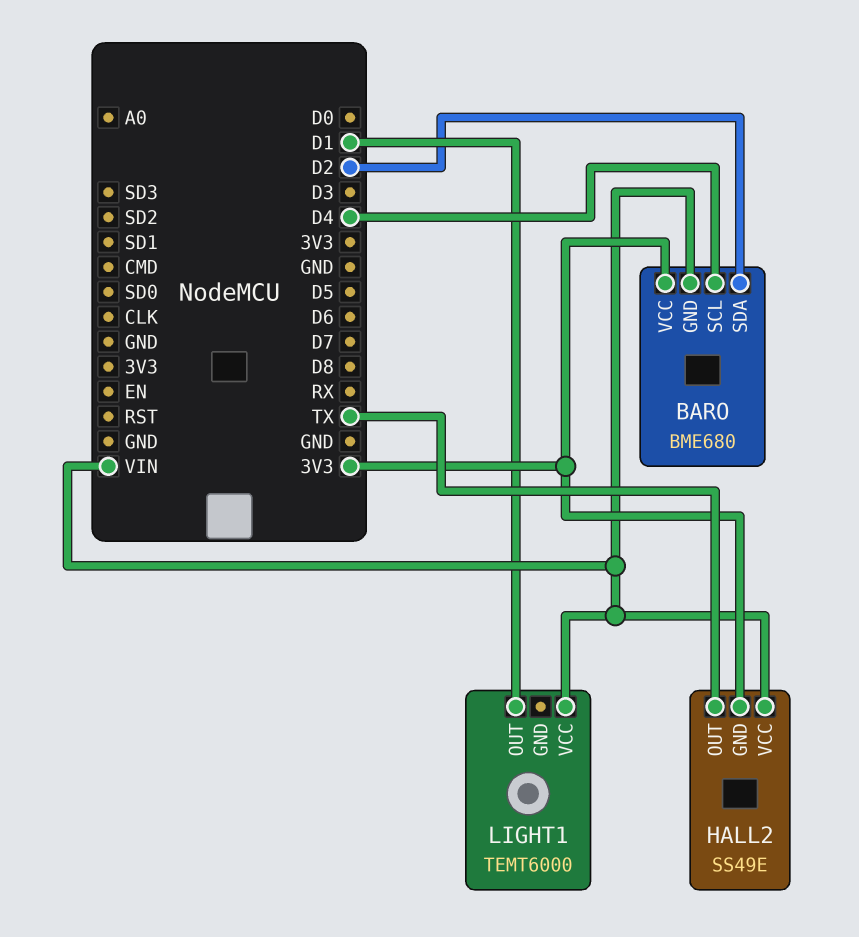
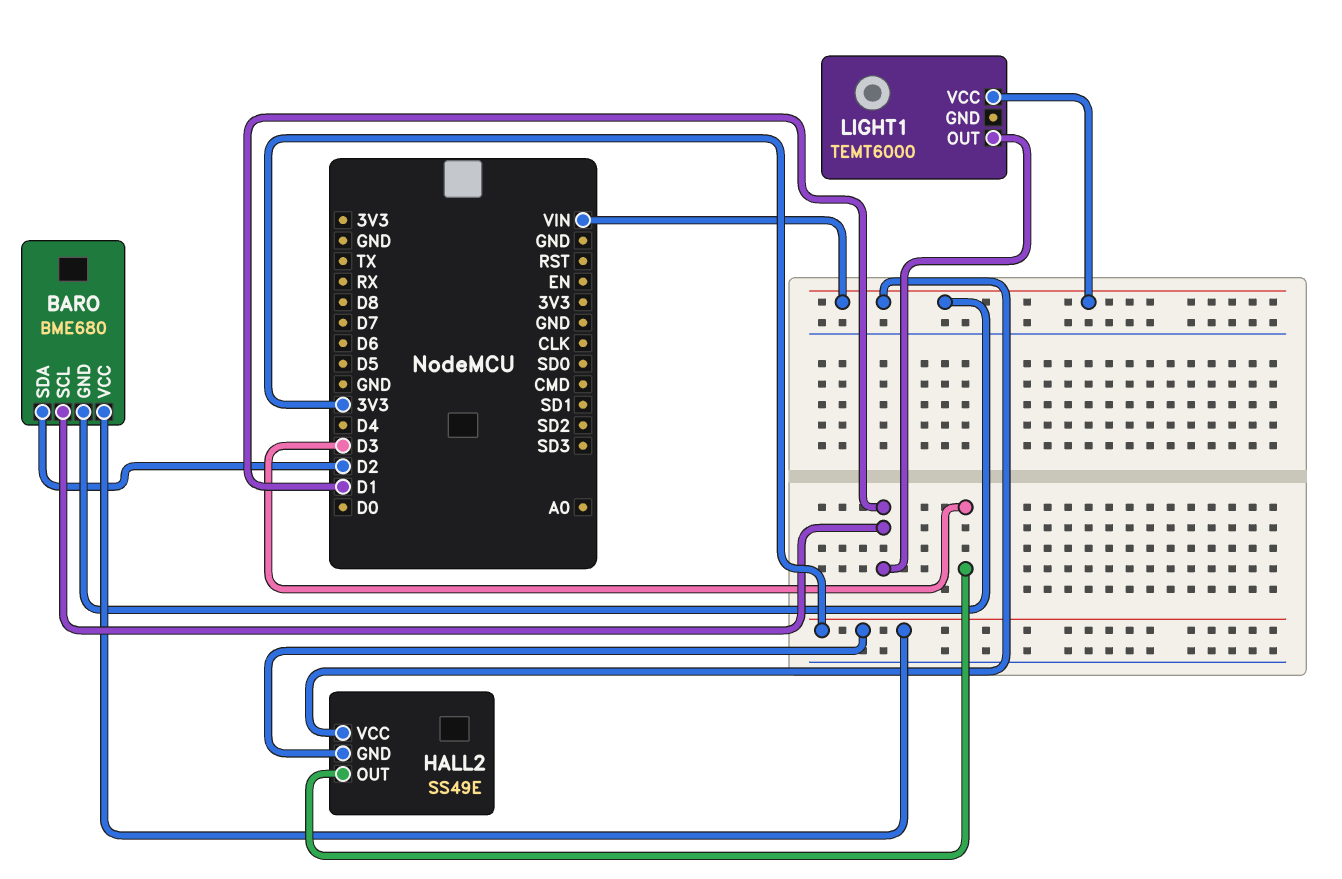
BARO pin SCL: D4 -> D1
HALL2 pin OUT: TX -> D3

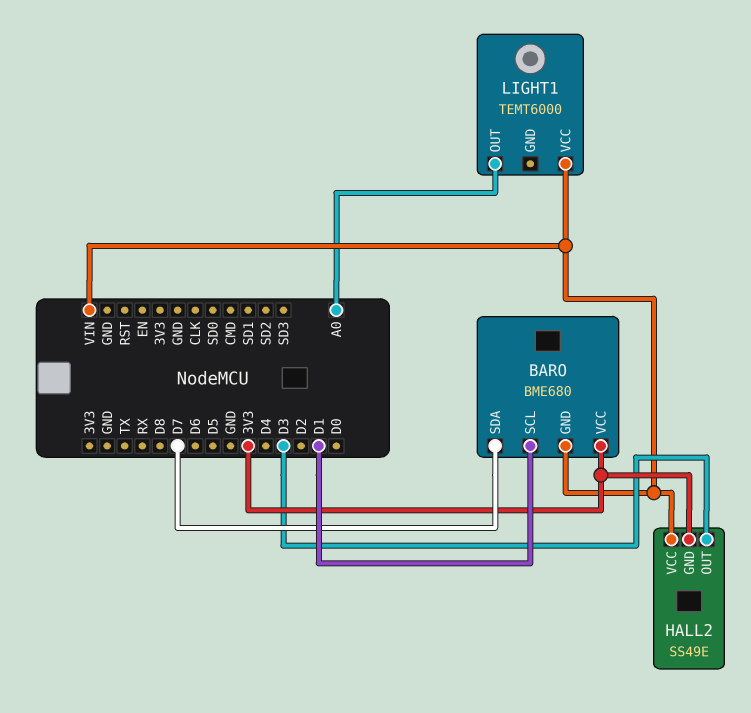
BARO pin SDA: D2 -> D7
LIGHT1 pin OUT: D1 -> A0

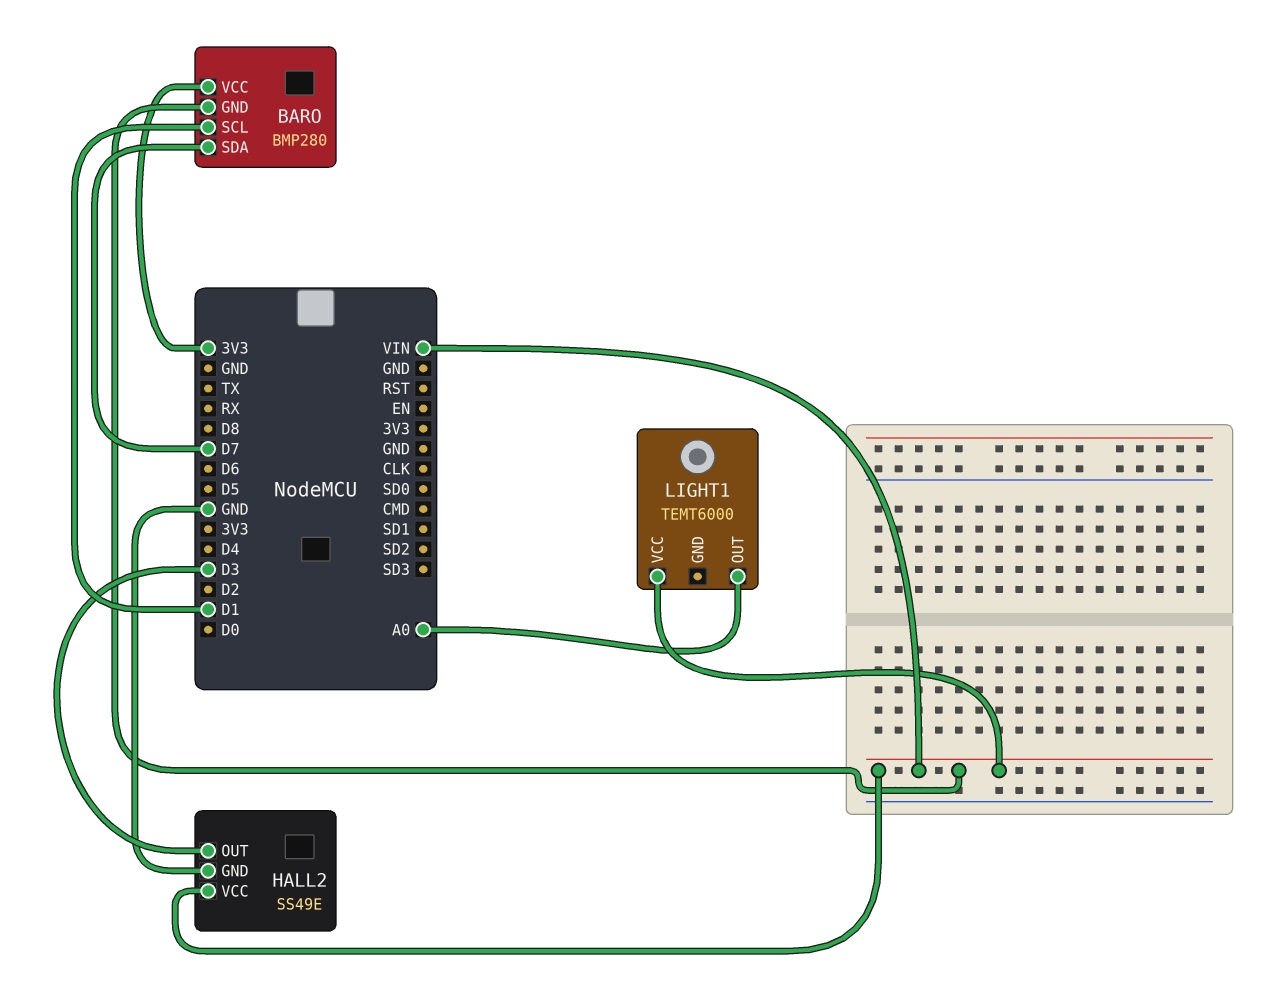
BARO: BME680 -> BMP280
HALL2 pin GND: 3V3 -> GND

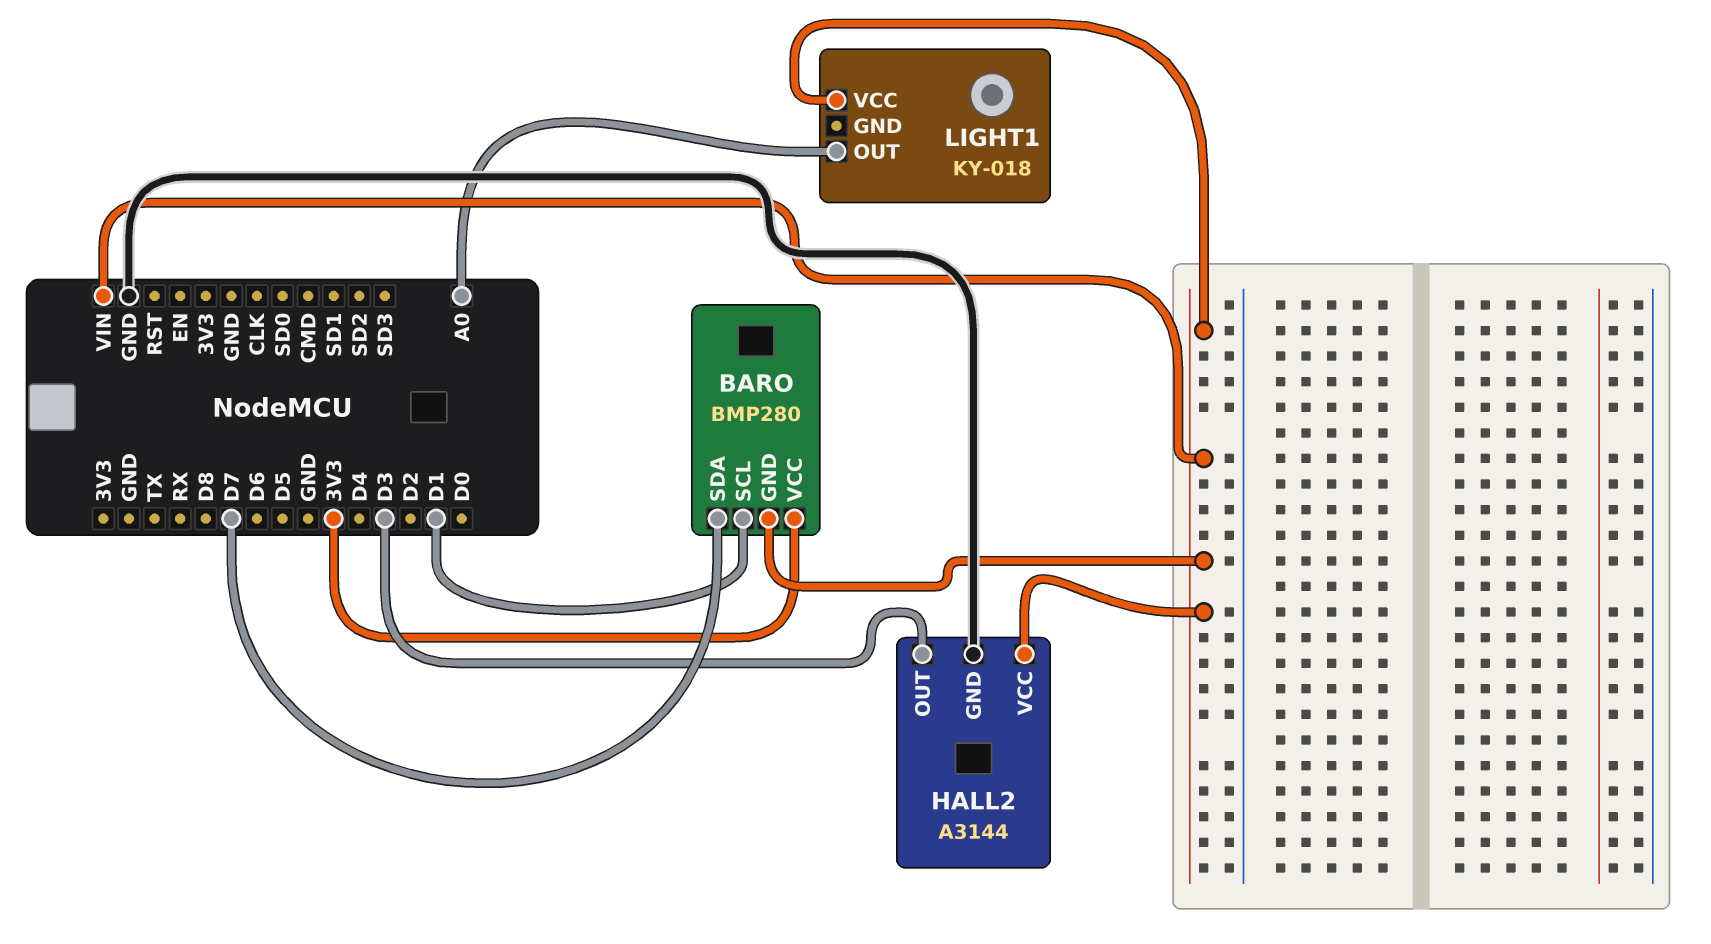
HALL2: SS49E -> A3144
LIGHT1: TEMT6000 -> KY-018

